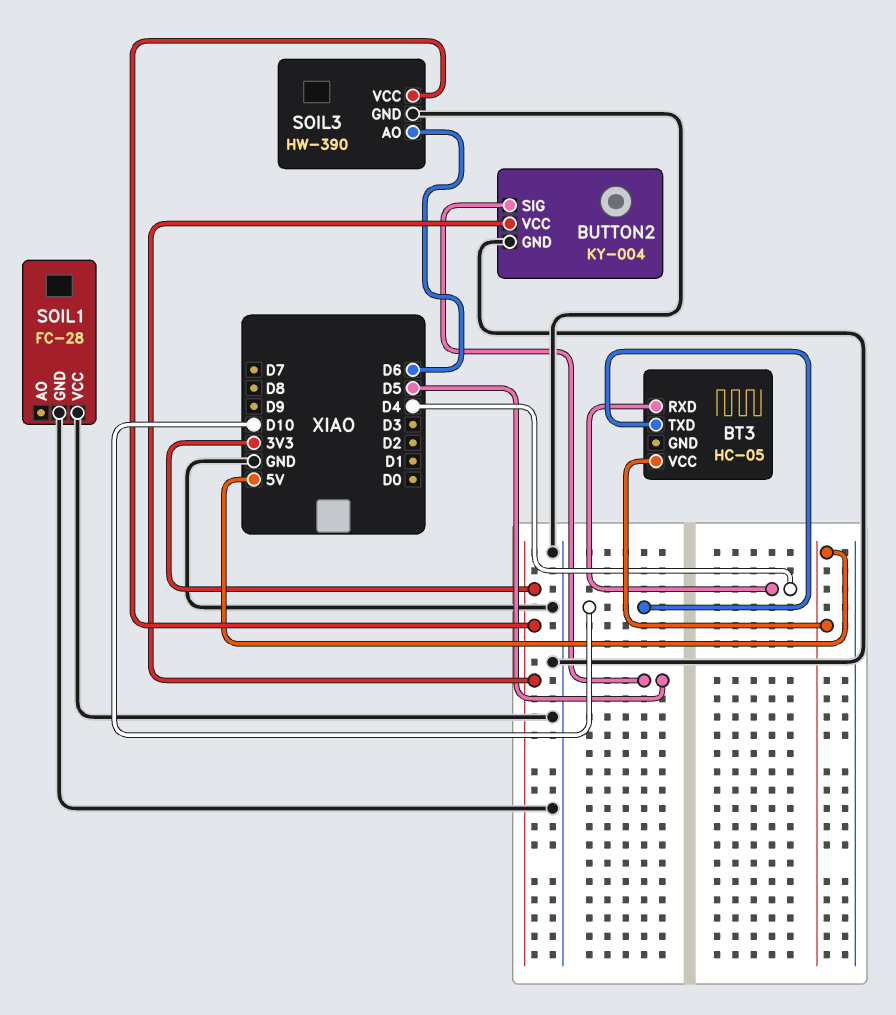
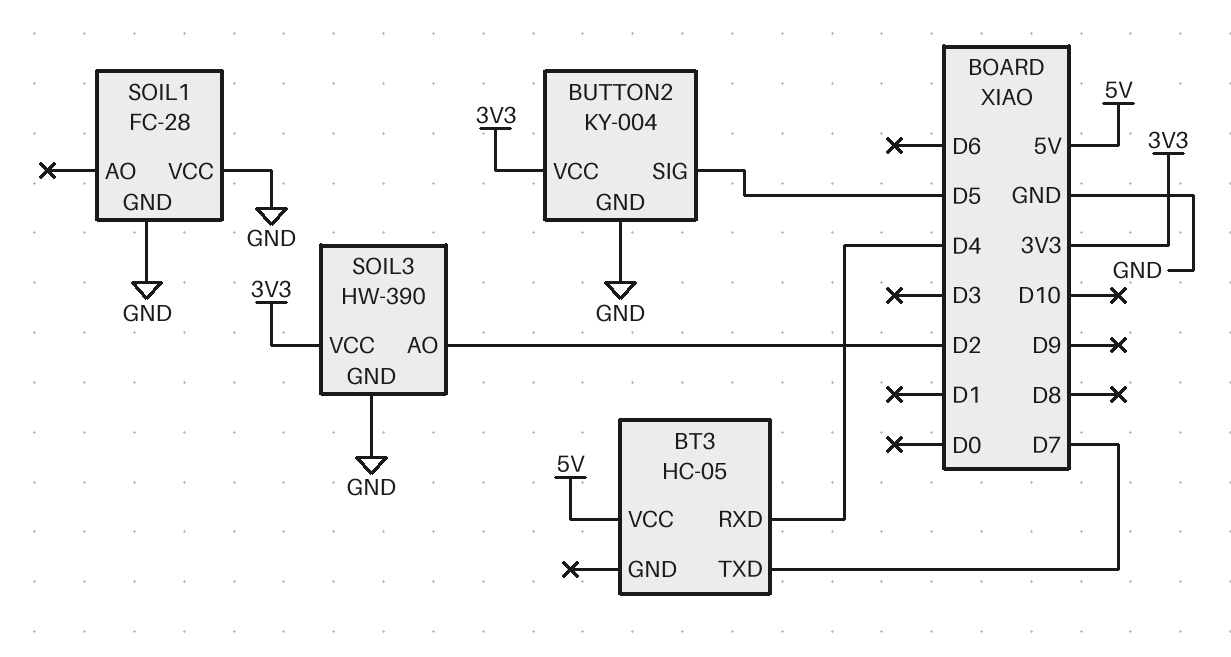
BT3 pin TXD: D10 -> D7
SOIL3 pin AO: D6 -> D2

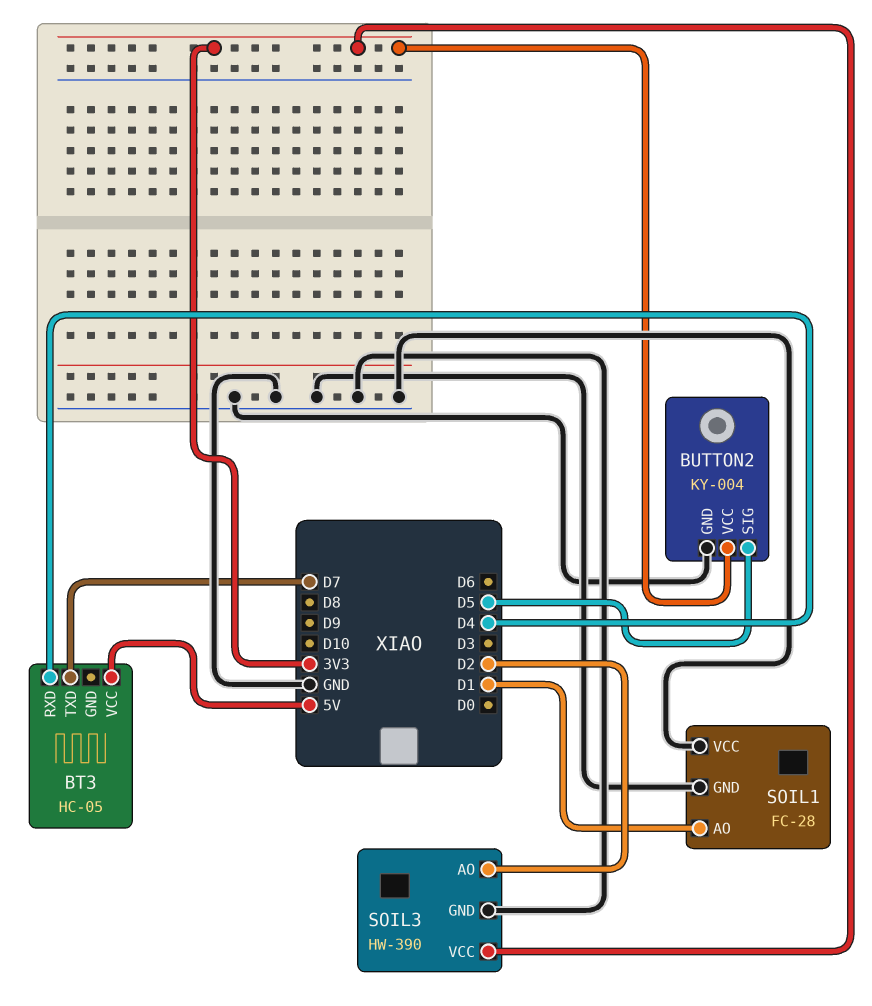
SOIL1 pin AO: none -> D1

